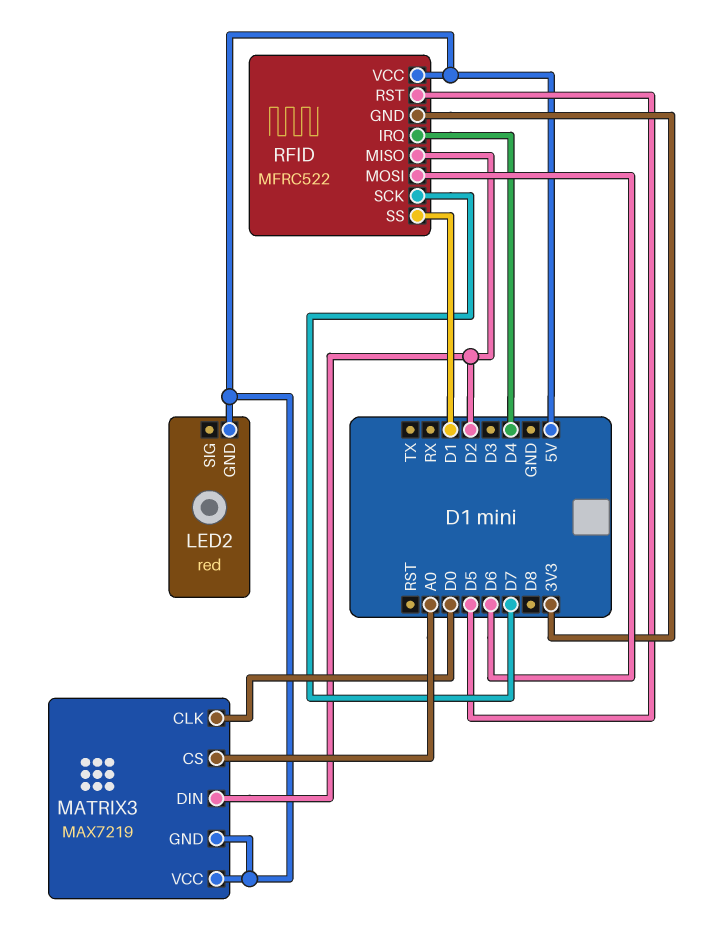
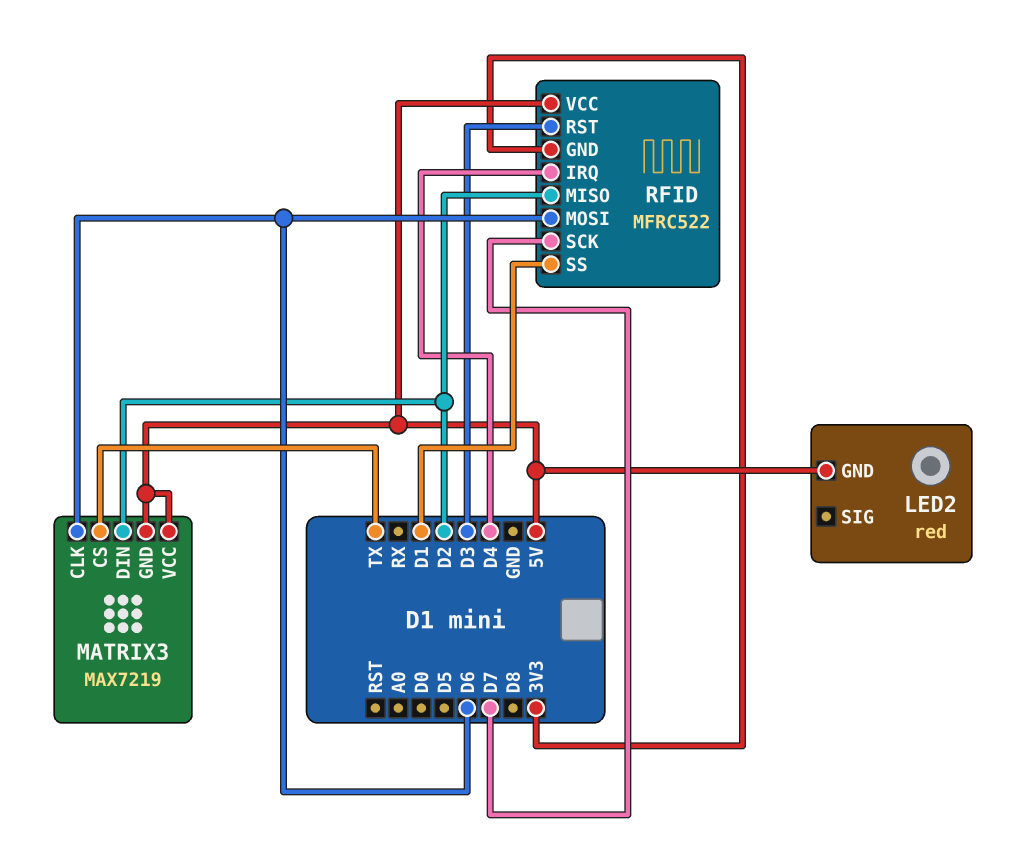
MATRIX3 pin CLK: D0 -> D6
MATRIX3 pin CS: A0 -> TX
RFID pin RST: D5 -> D3

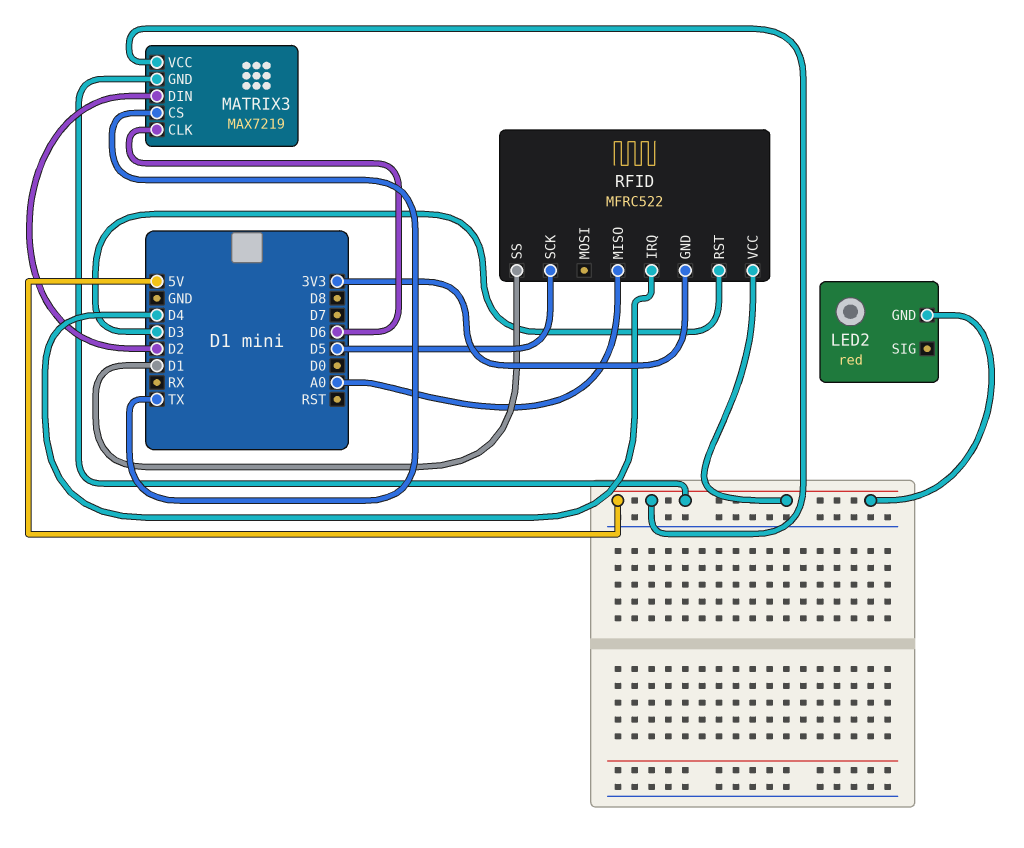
RFID pin MISO: D2 -> A0
RFID pin MOSI: D6 -> none
RFID pin SCK: D7 -> D5

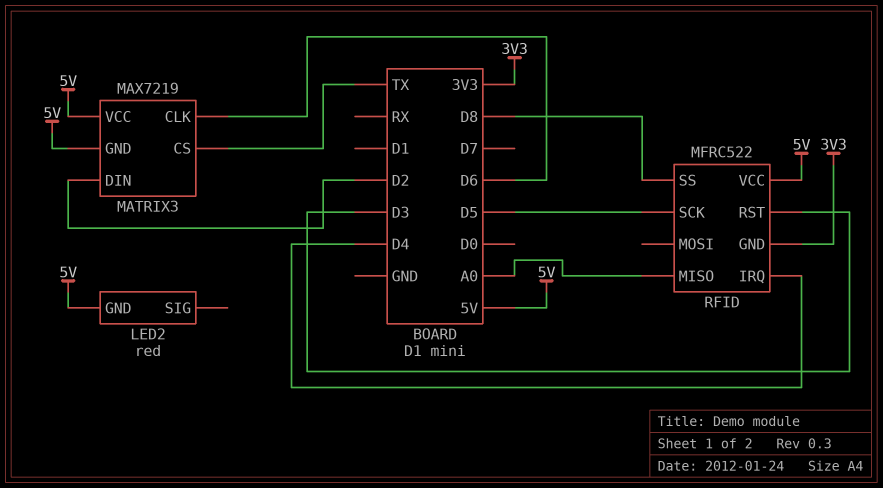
RFID pin SS: D1 -> D8

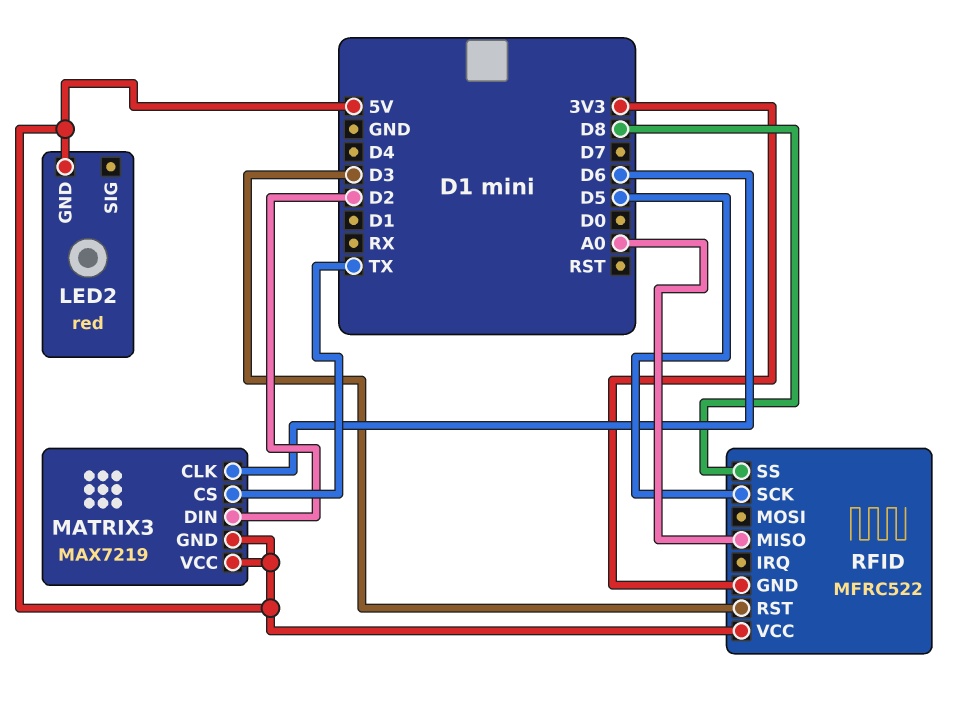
RFID pin IRQ: D4 -> none

